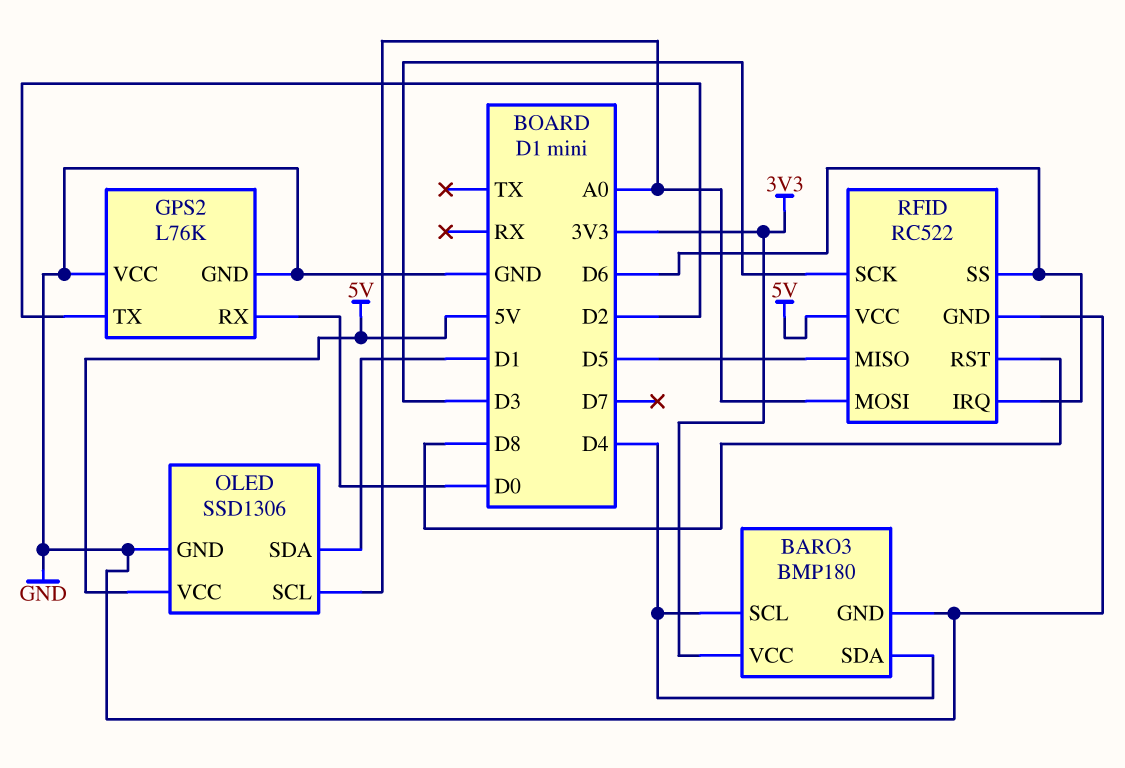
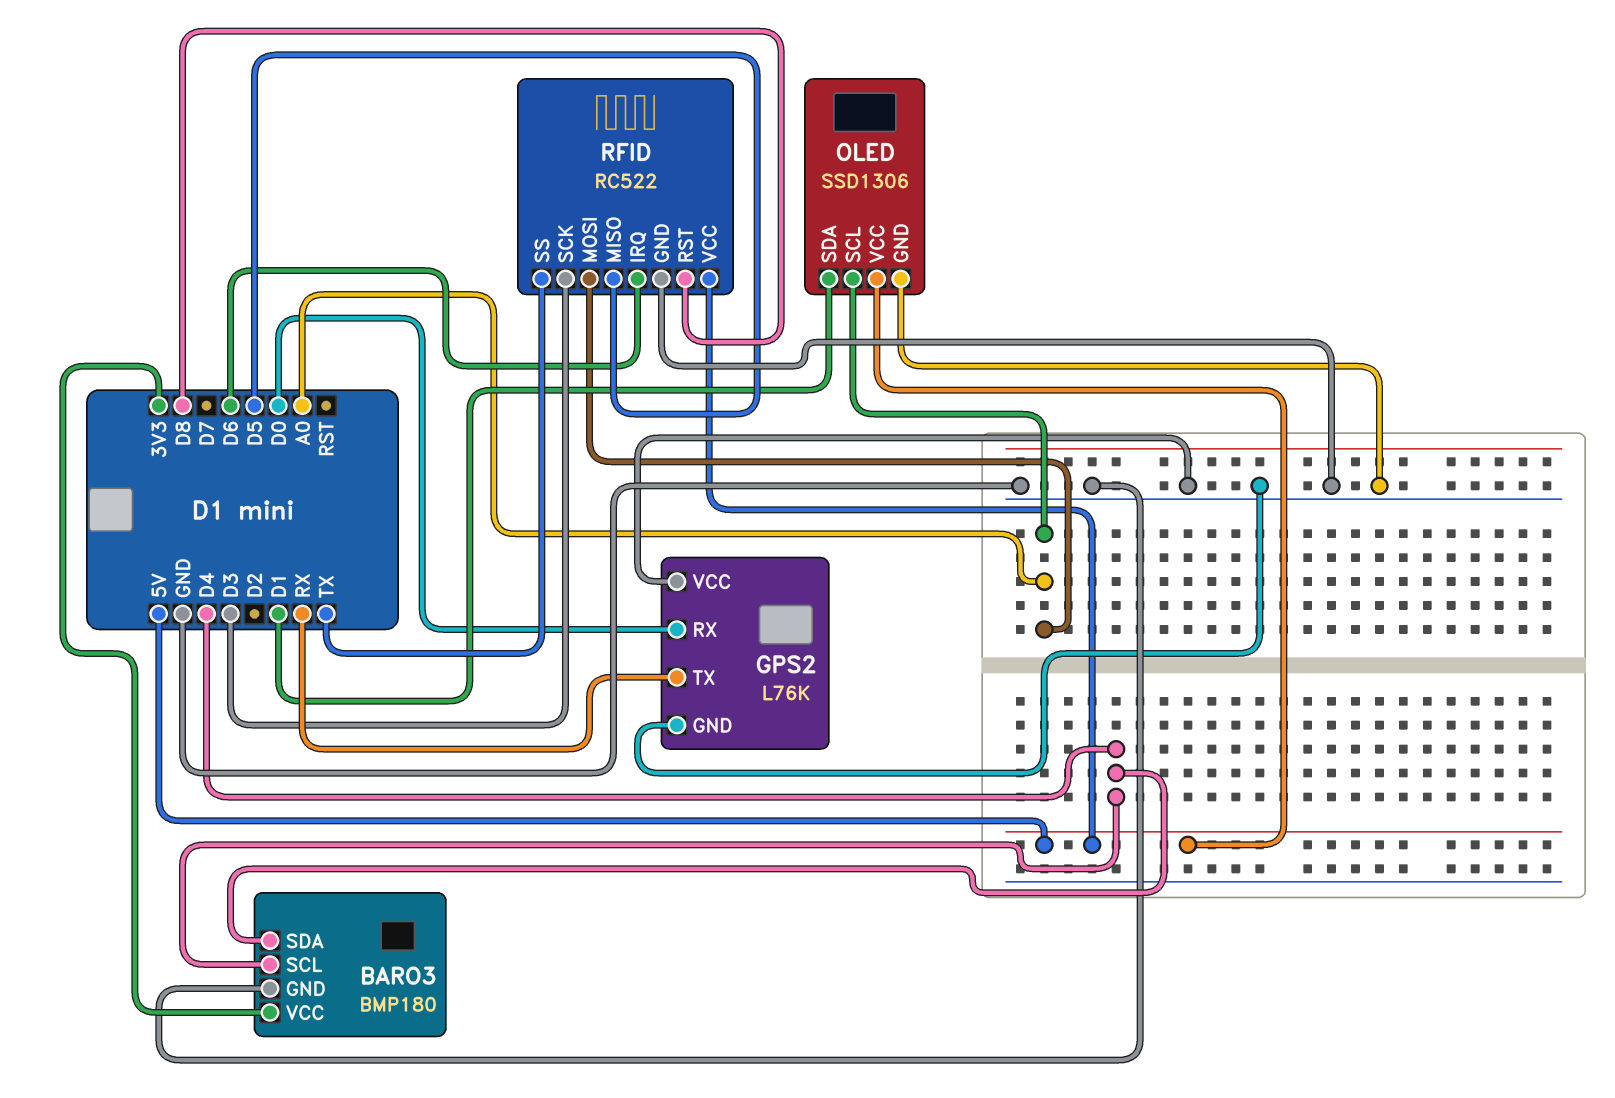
GPS2 pin TX: D2 -> RX
RFID pin SS: D6 -> TX

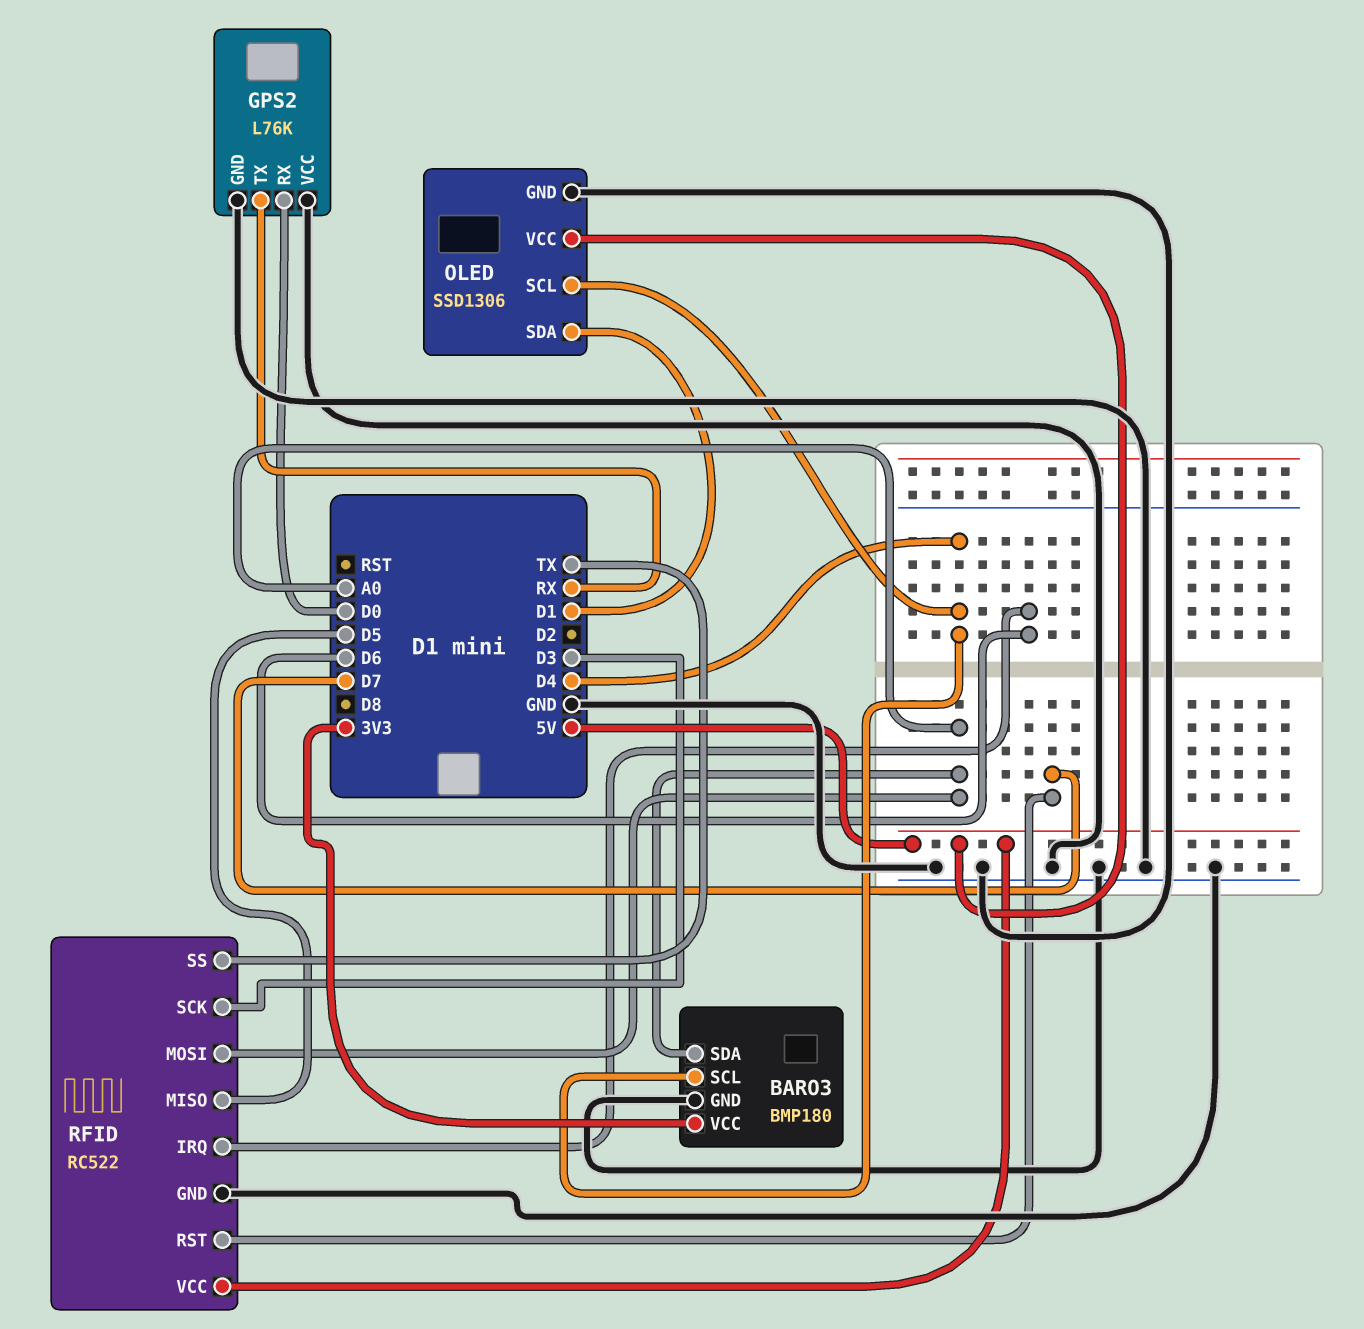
BARO3 pin SDA: D4 -> A0
OLED pin SCL: A0 -> D4
RFID pin RST: D8 -> D7

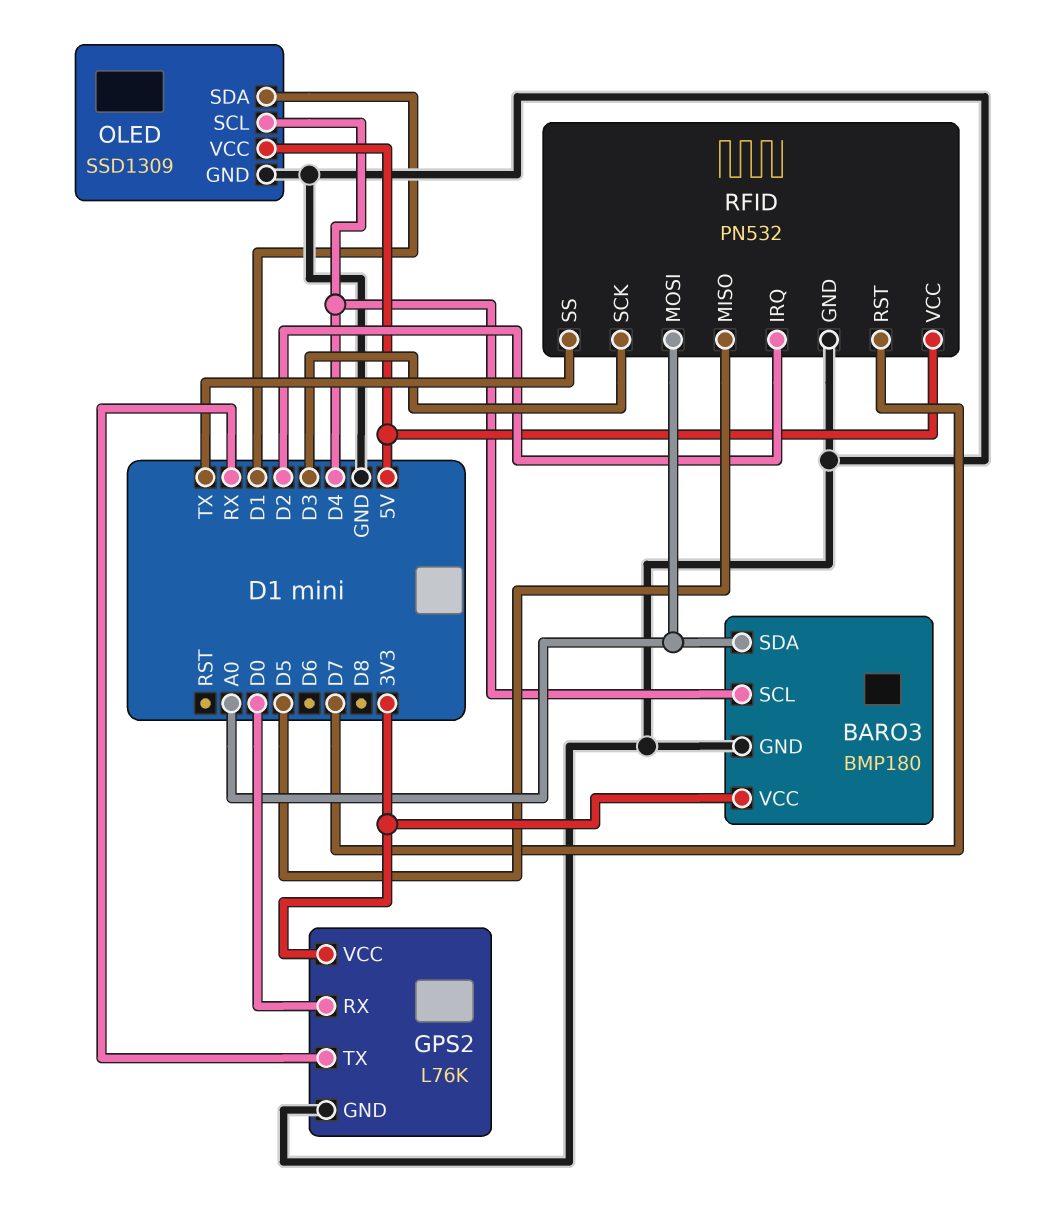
GPS2 pin VCC: GND -> 3V3
OLED: SSD1306 -> SSD1309
RFID: RC522 -> PN532
RFID pin IRQ: D6 -> D2

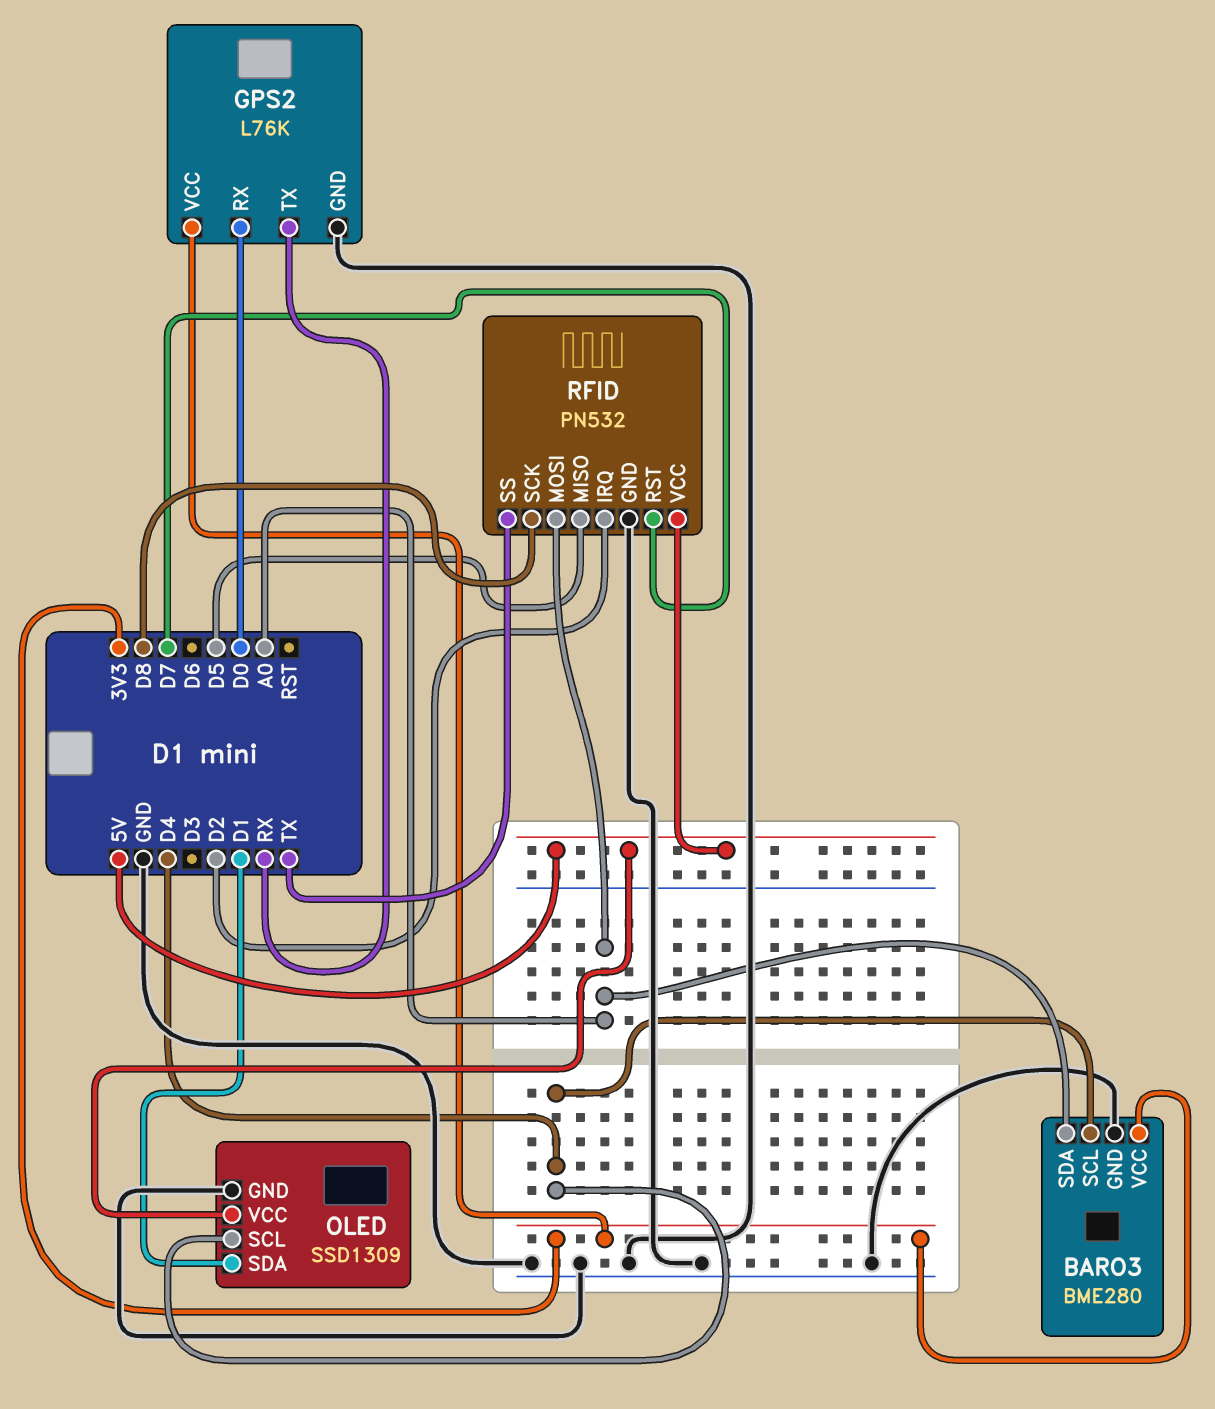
BARO3: BMP180 -> BME280
RFID pin SCK: D3 -> D8

